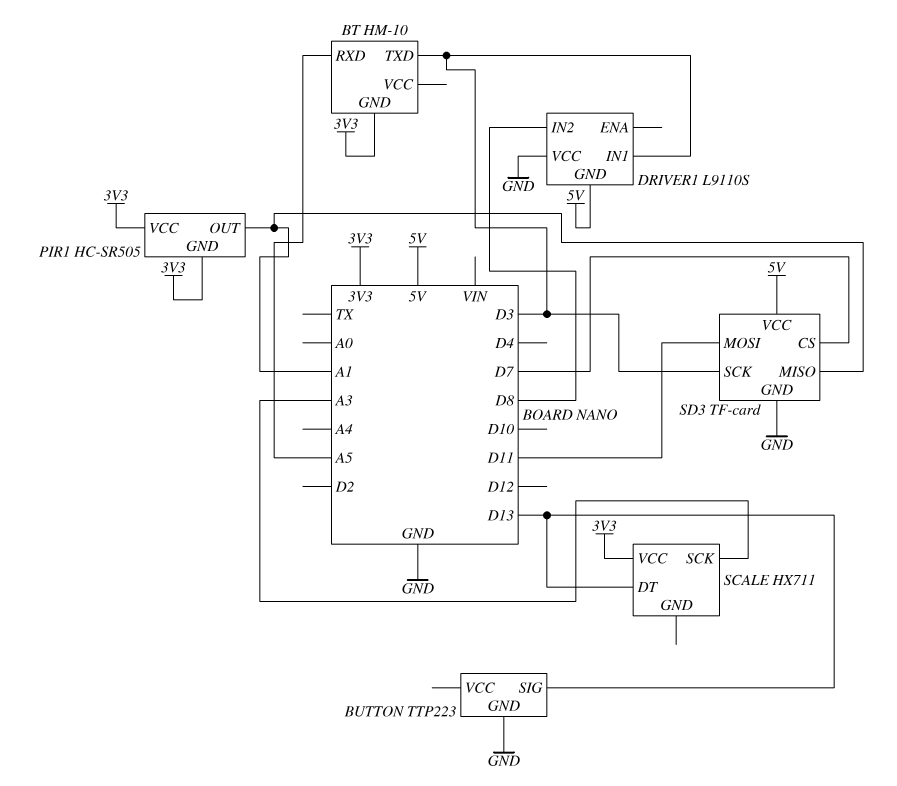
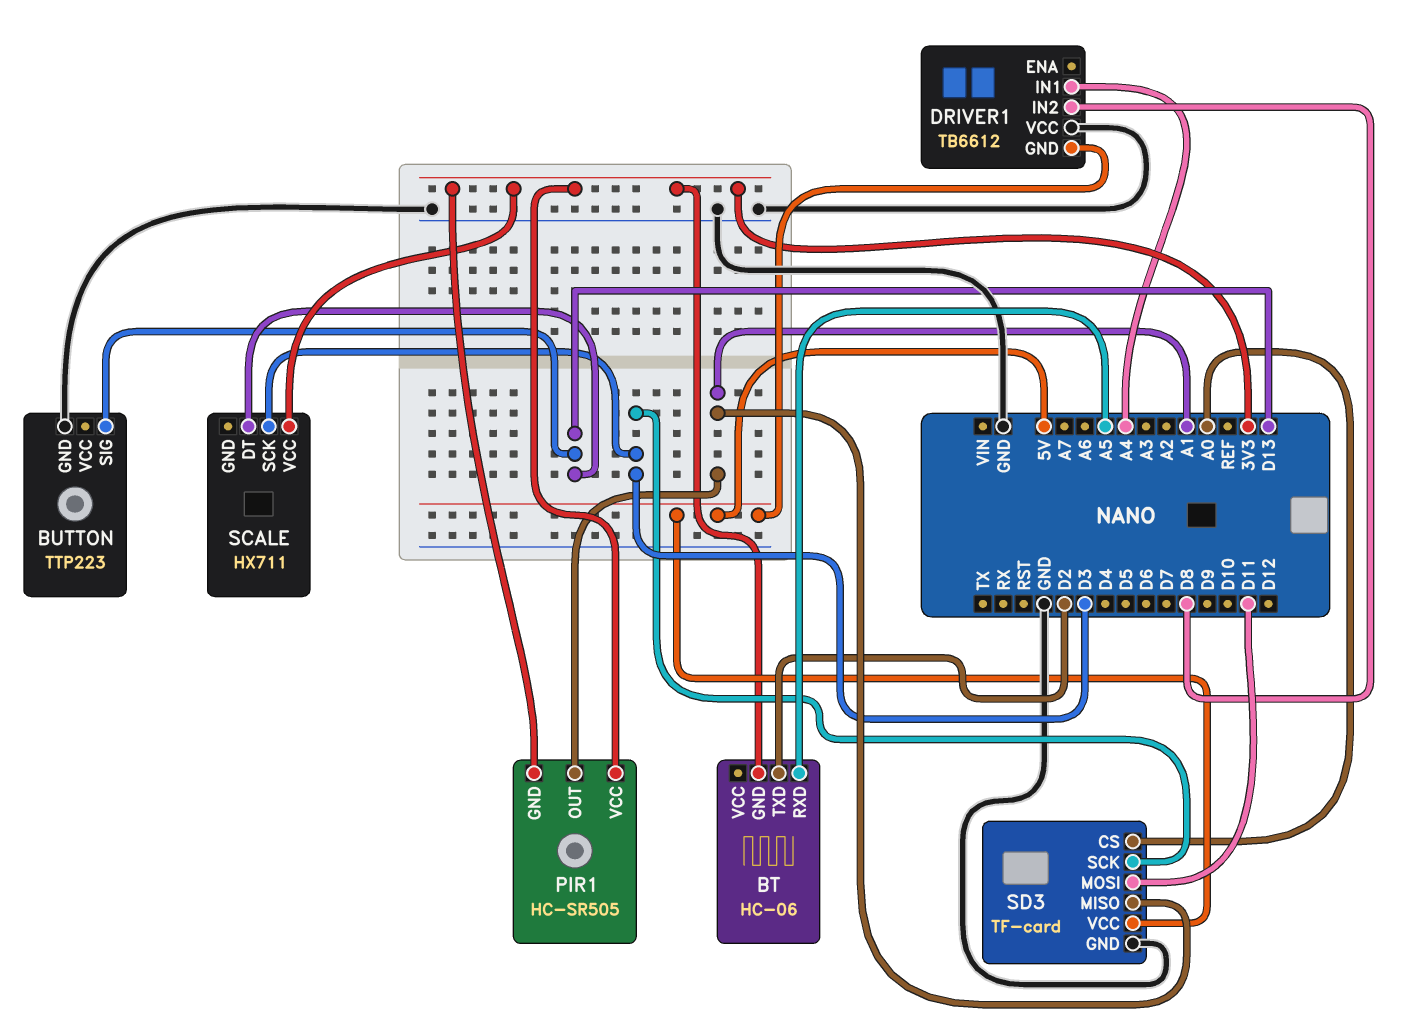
BT: HM-10 -> HC-06
BT pin TXD: D3 -> D2
DRIVER1: L9110S -> TB6612
DRIVER1 pin IN1: D3 -> A4
SCALE pin SCK: A3 -> D3
SD3 pin CS: D7 -> A0

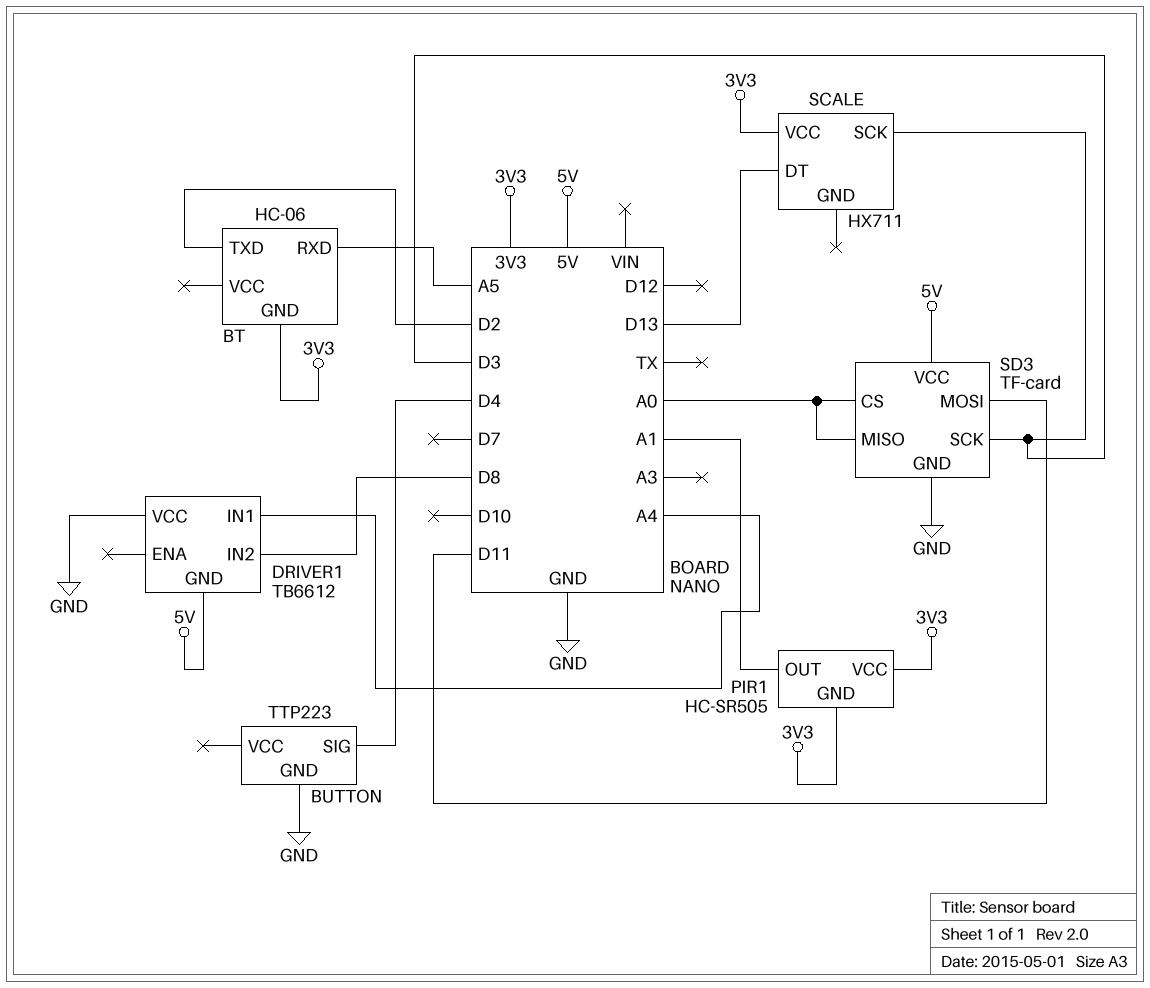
BUTTON pin SIG: D13 -> D4
SD3 pin MISO: A1 -> A0

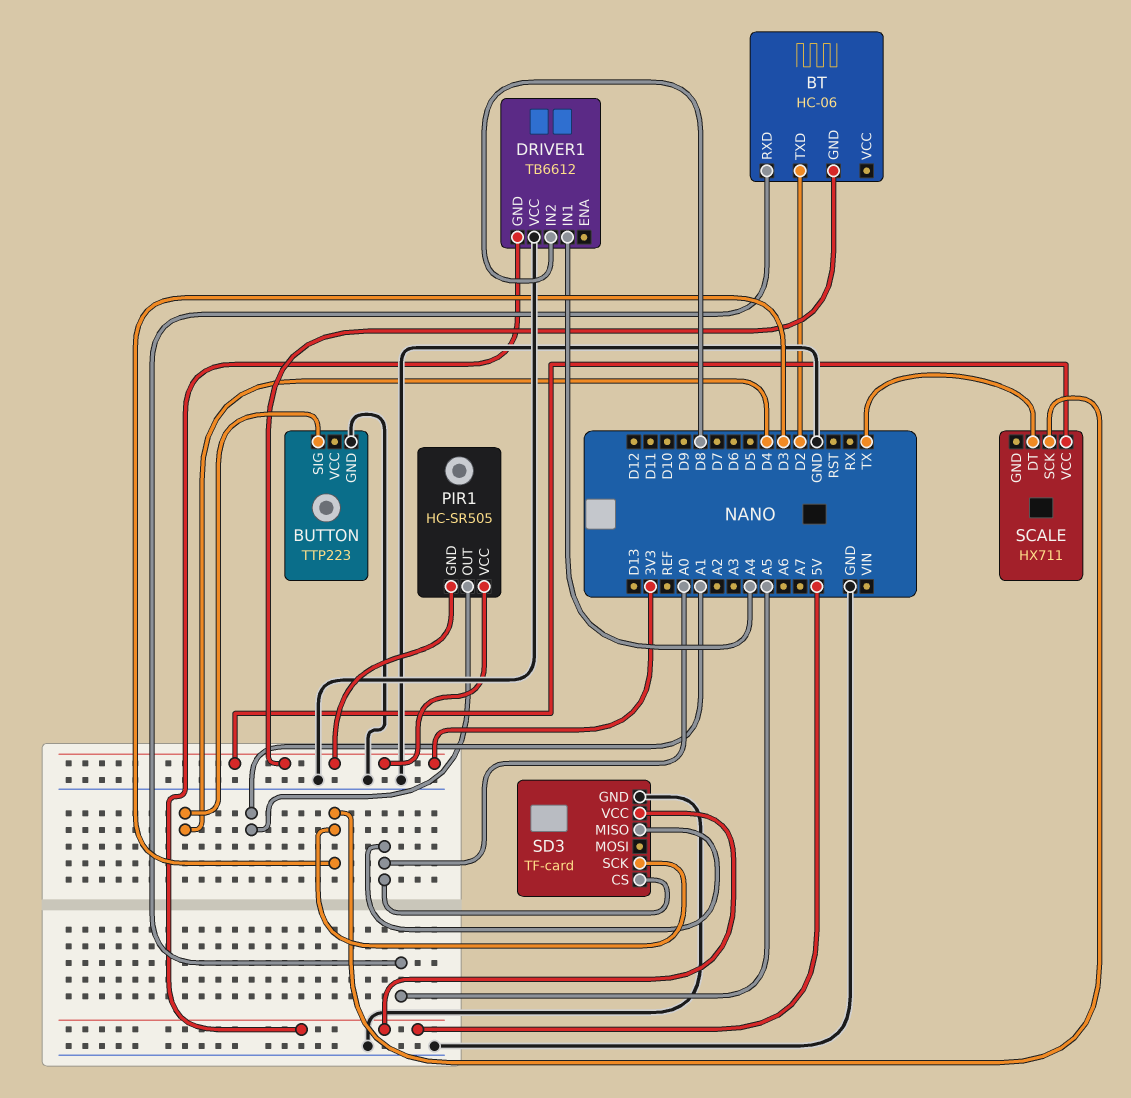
SCALE pin DT: D13 -> TX
SD3 pin MOSI: D11 -> none

